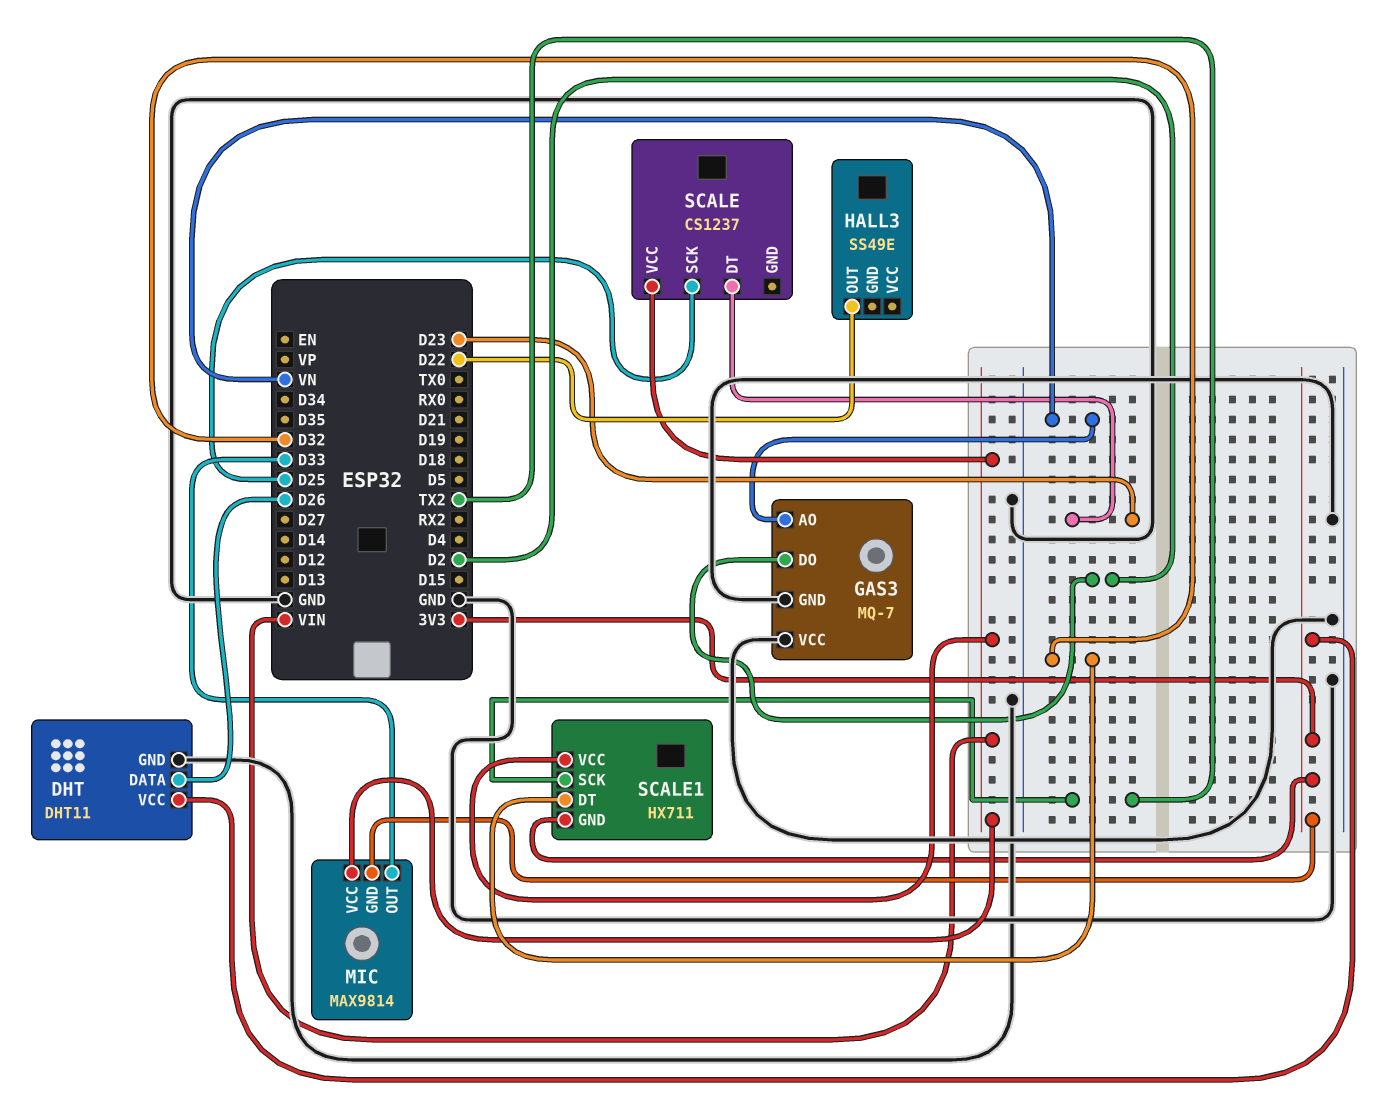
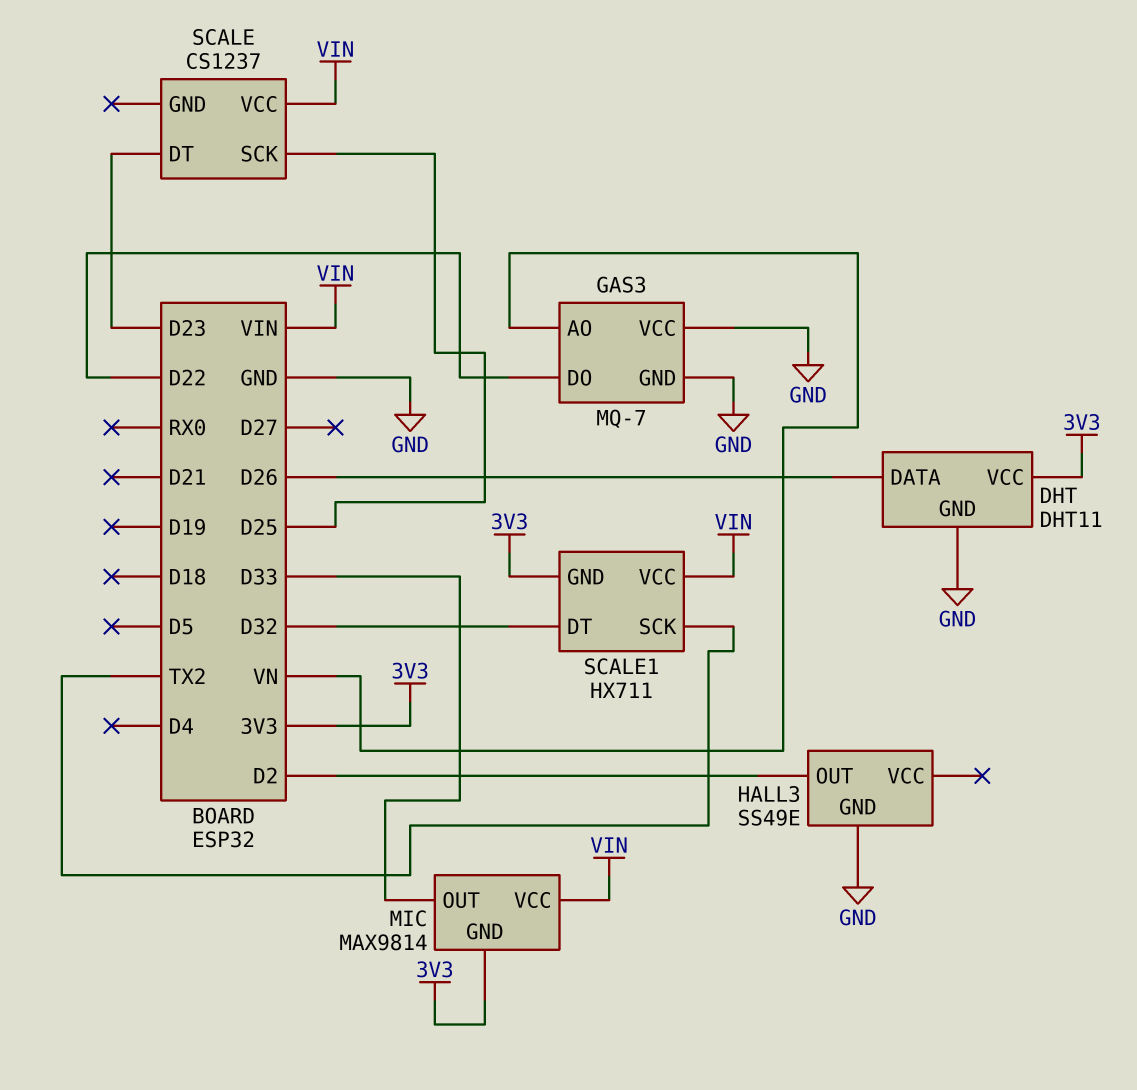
GAS3 pin DO: D2 -> D22
HALL3 pin GND: none -> GND
HALL3 pin OUT: D22 -> D2

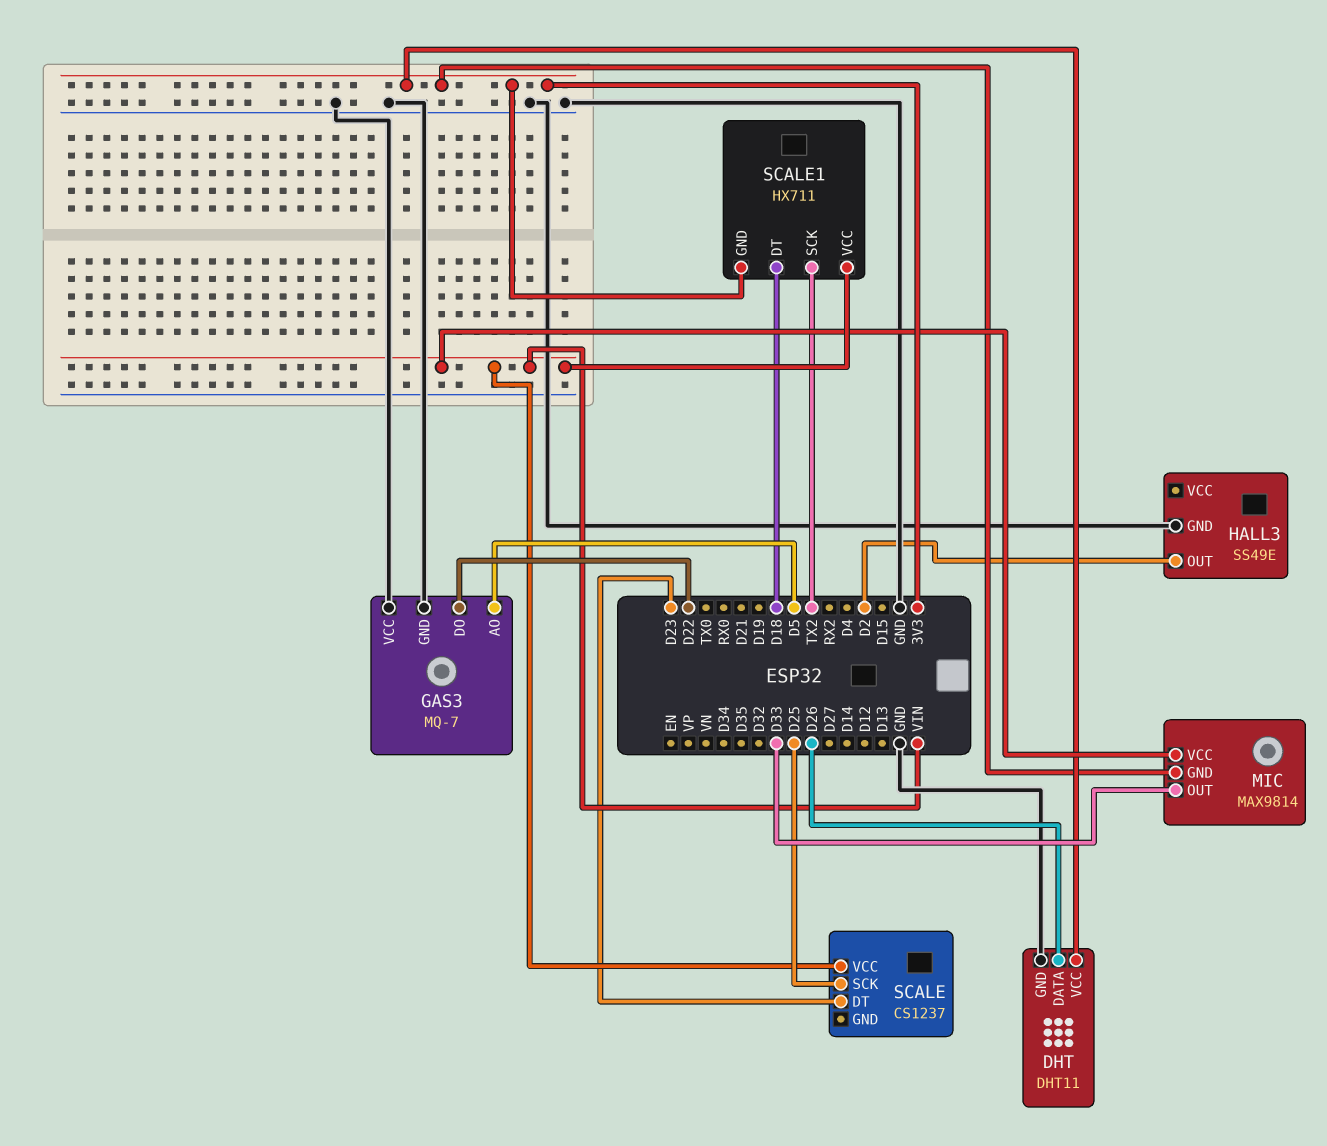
GAS3 pin AO: VN -> D5
SCALE1 pin DT: D32 -> D18

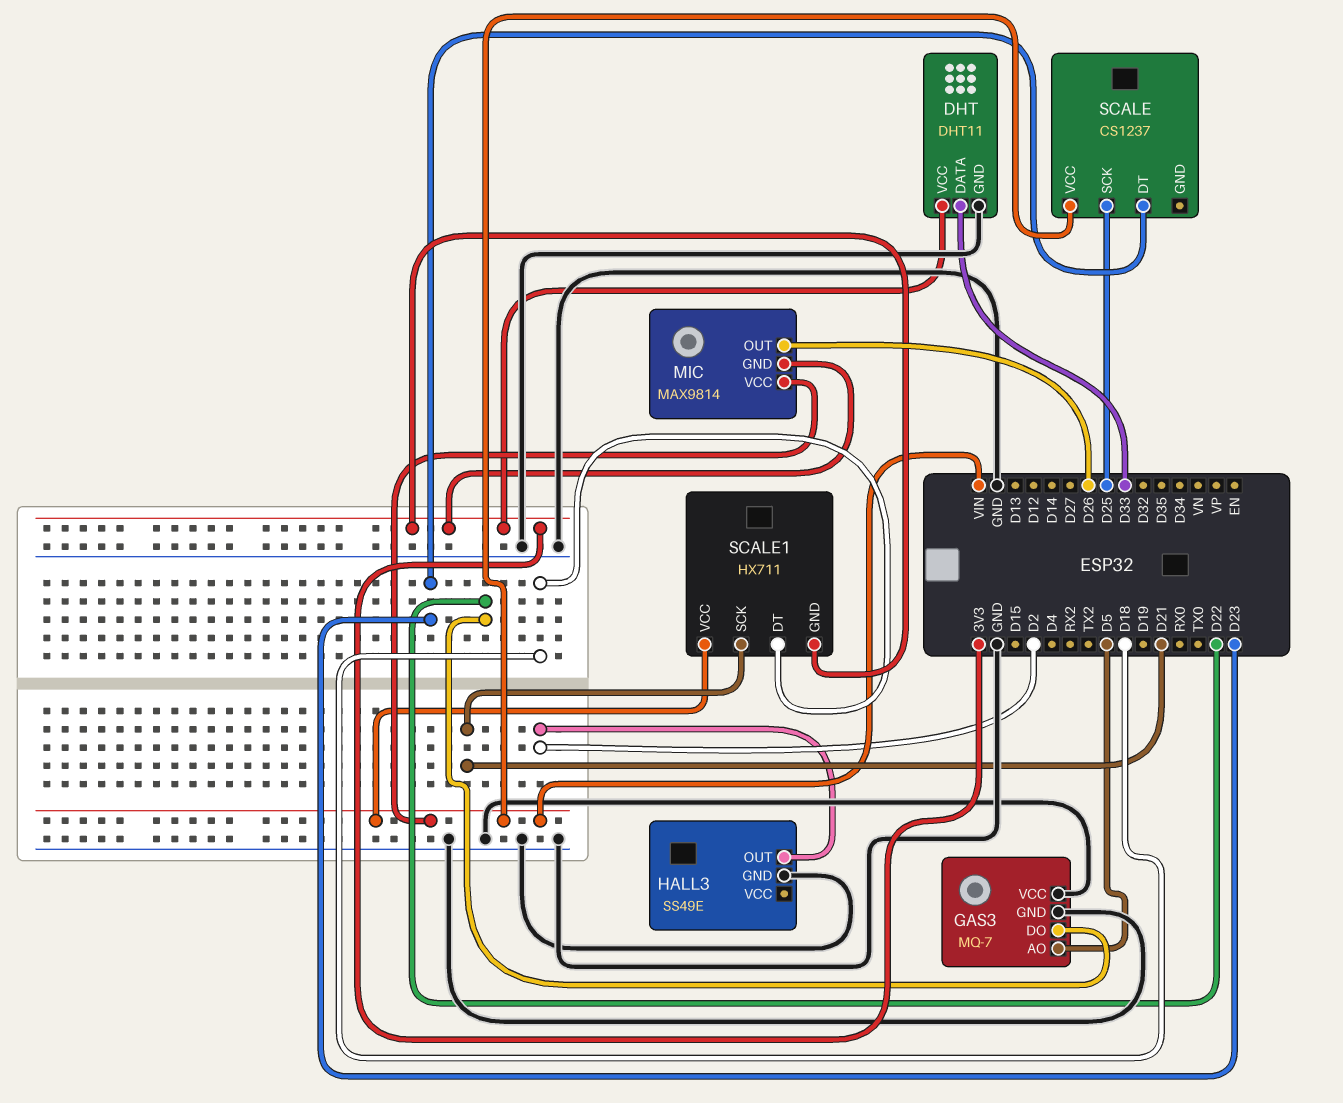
DHT pin DATA: D26 -> D33
MIC pin OUT: D33 -> D26
SCALE1 pin SCK: TX2 -> D21

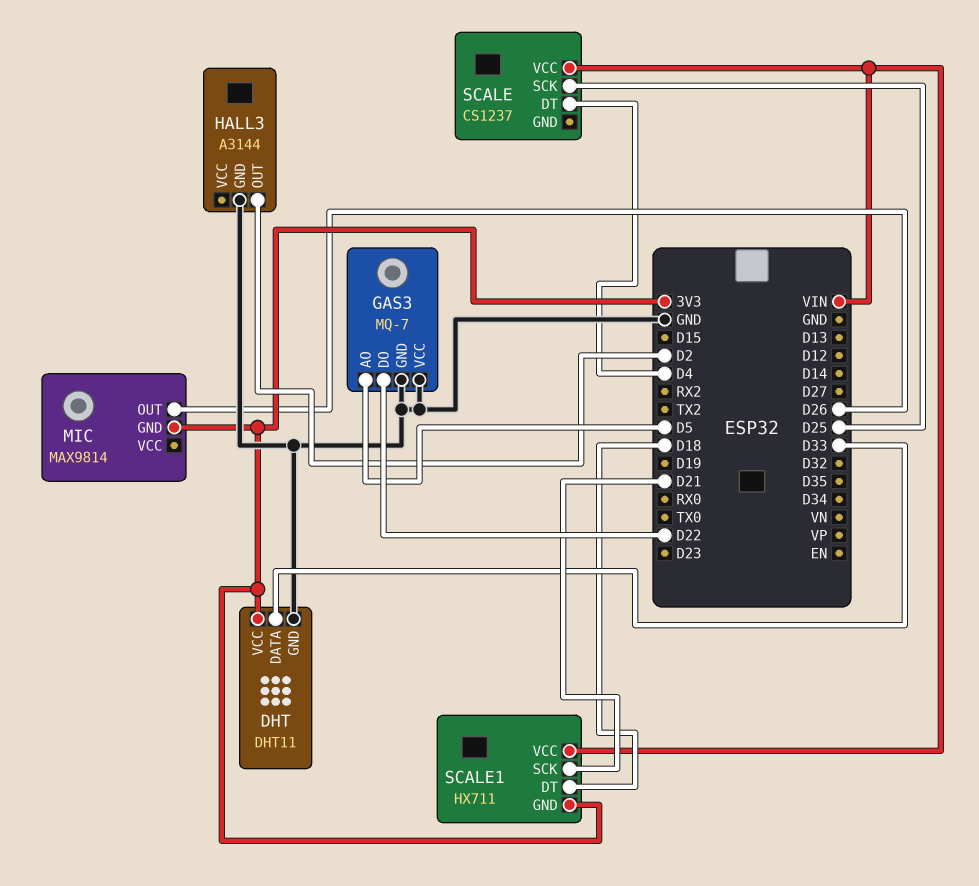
HALL3: SS49E -> A3144
MIC pin VCC: VIN -> none
SCALE pin DT: D23 -> D4

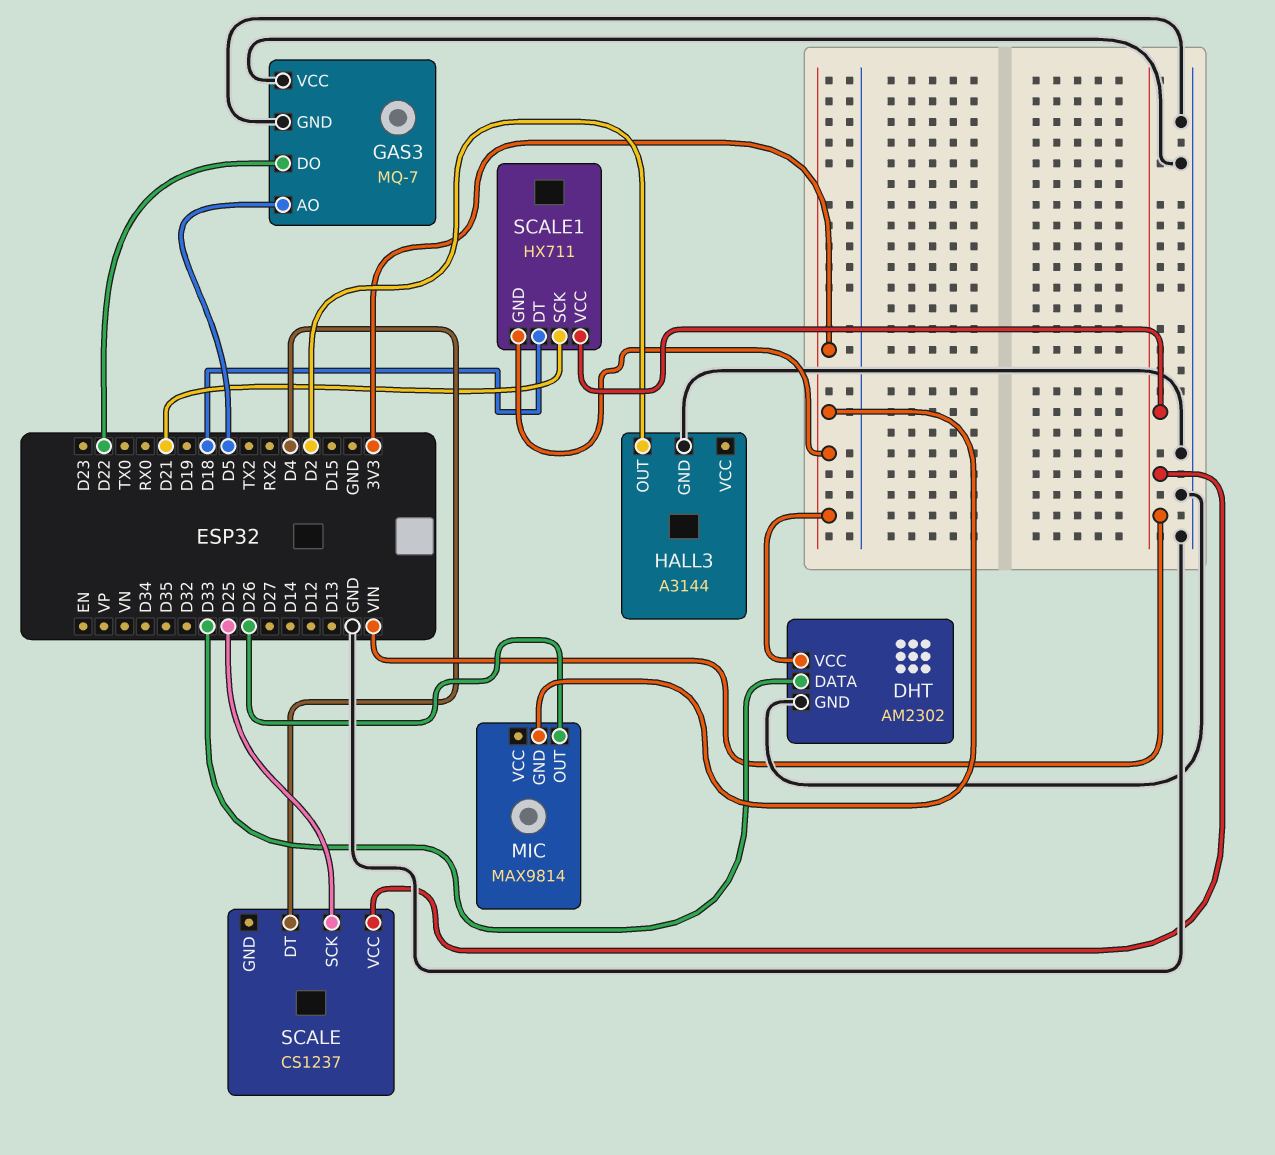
DHT: DHT11 -> AM2302

